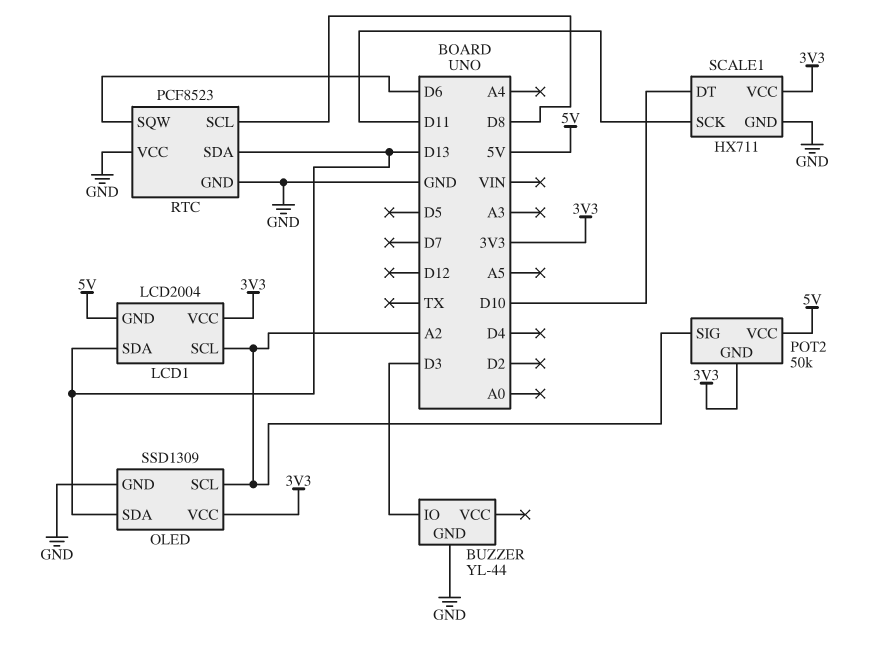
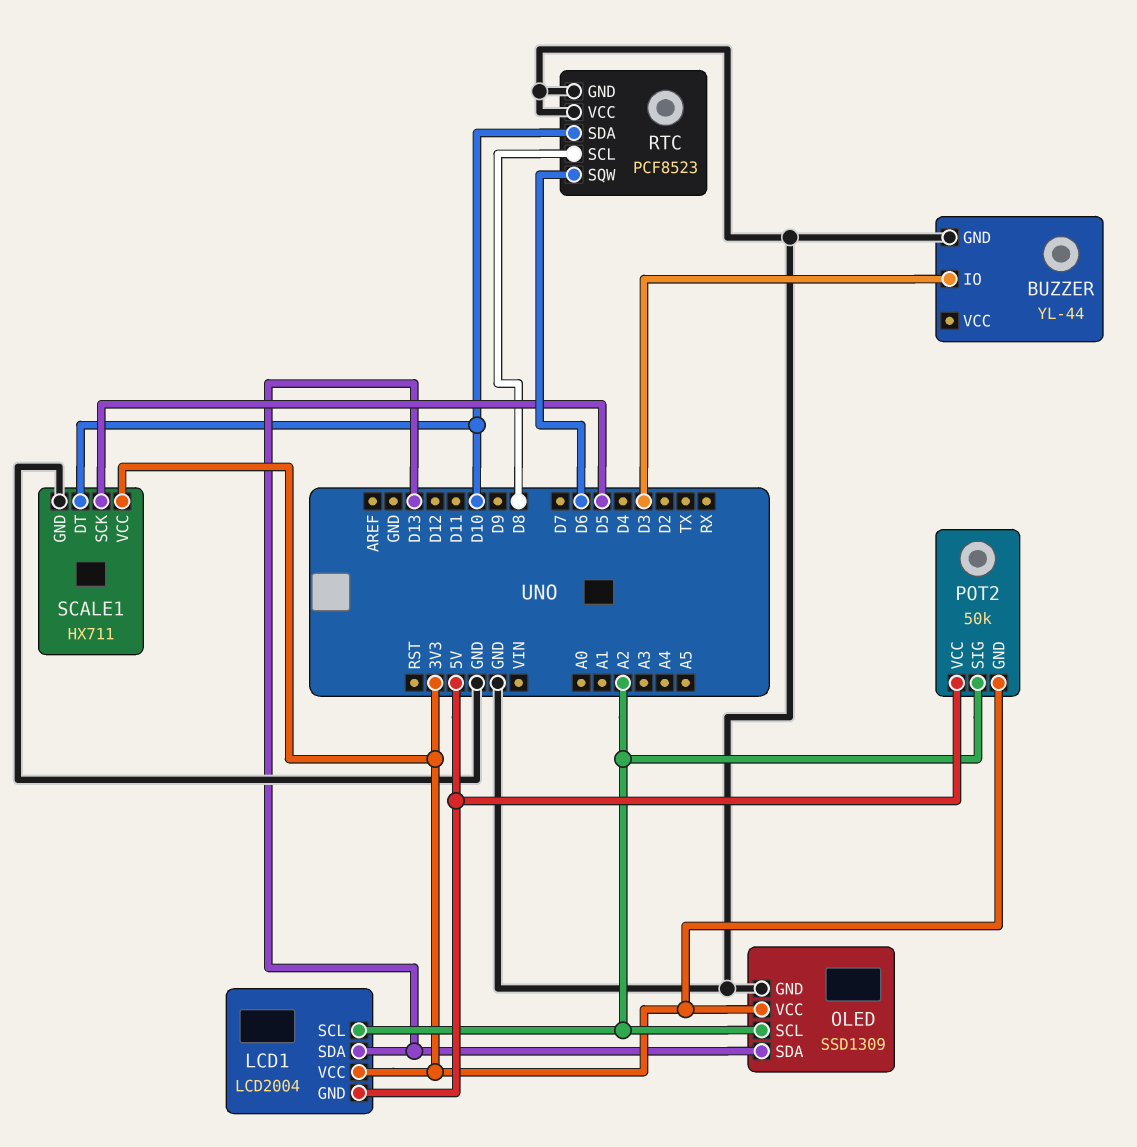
RTC pin SDA: D13 -> D10
SCALE1 pin SCK: D11 -> D5

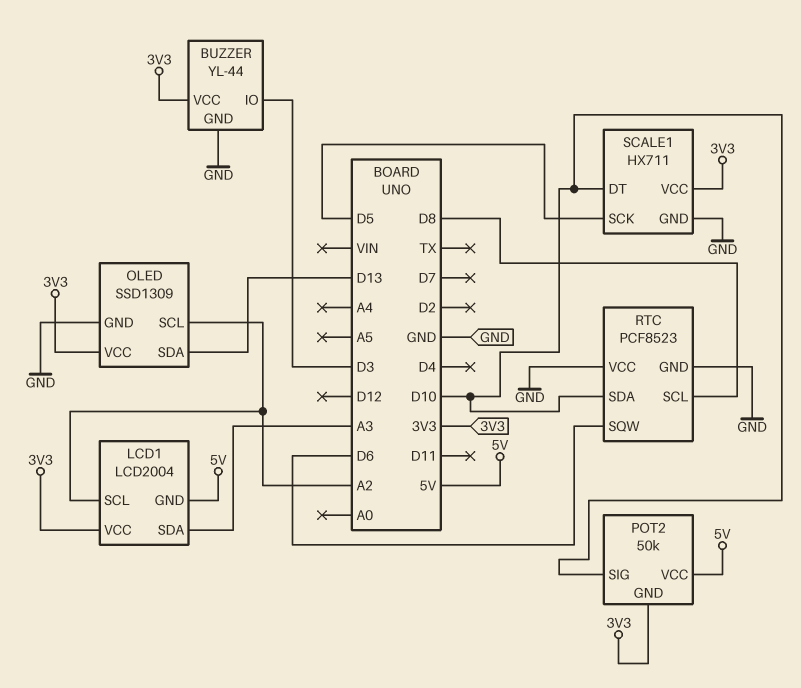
BUZZER pin VCC: none -> 3V3
LCD1 pin SDA: D13 -> A3
POT2 pin SIG: A2 -> D10

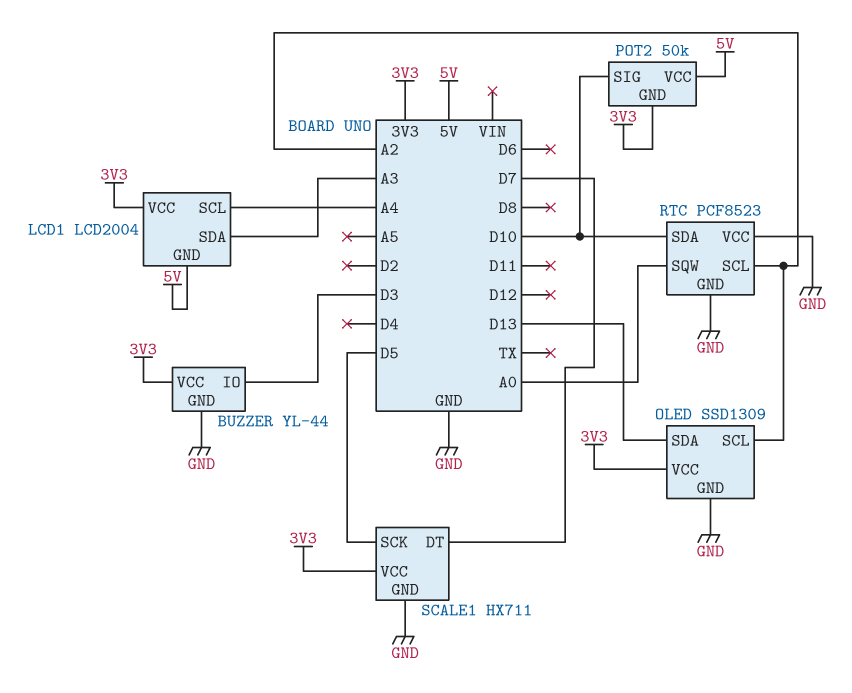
LCD1 pin SCL: A2 -> A4
RTC pin SCL: D8 -> A2
RTC pin SQW: D6 -> A0
SCALE1 pin DT: D10 -> D7

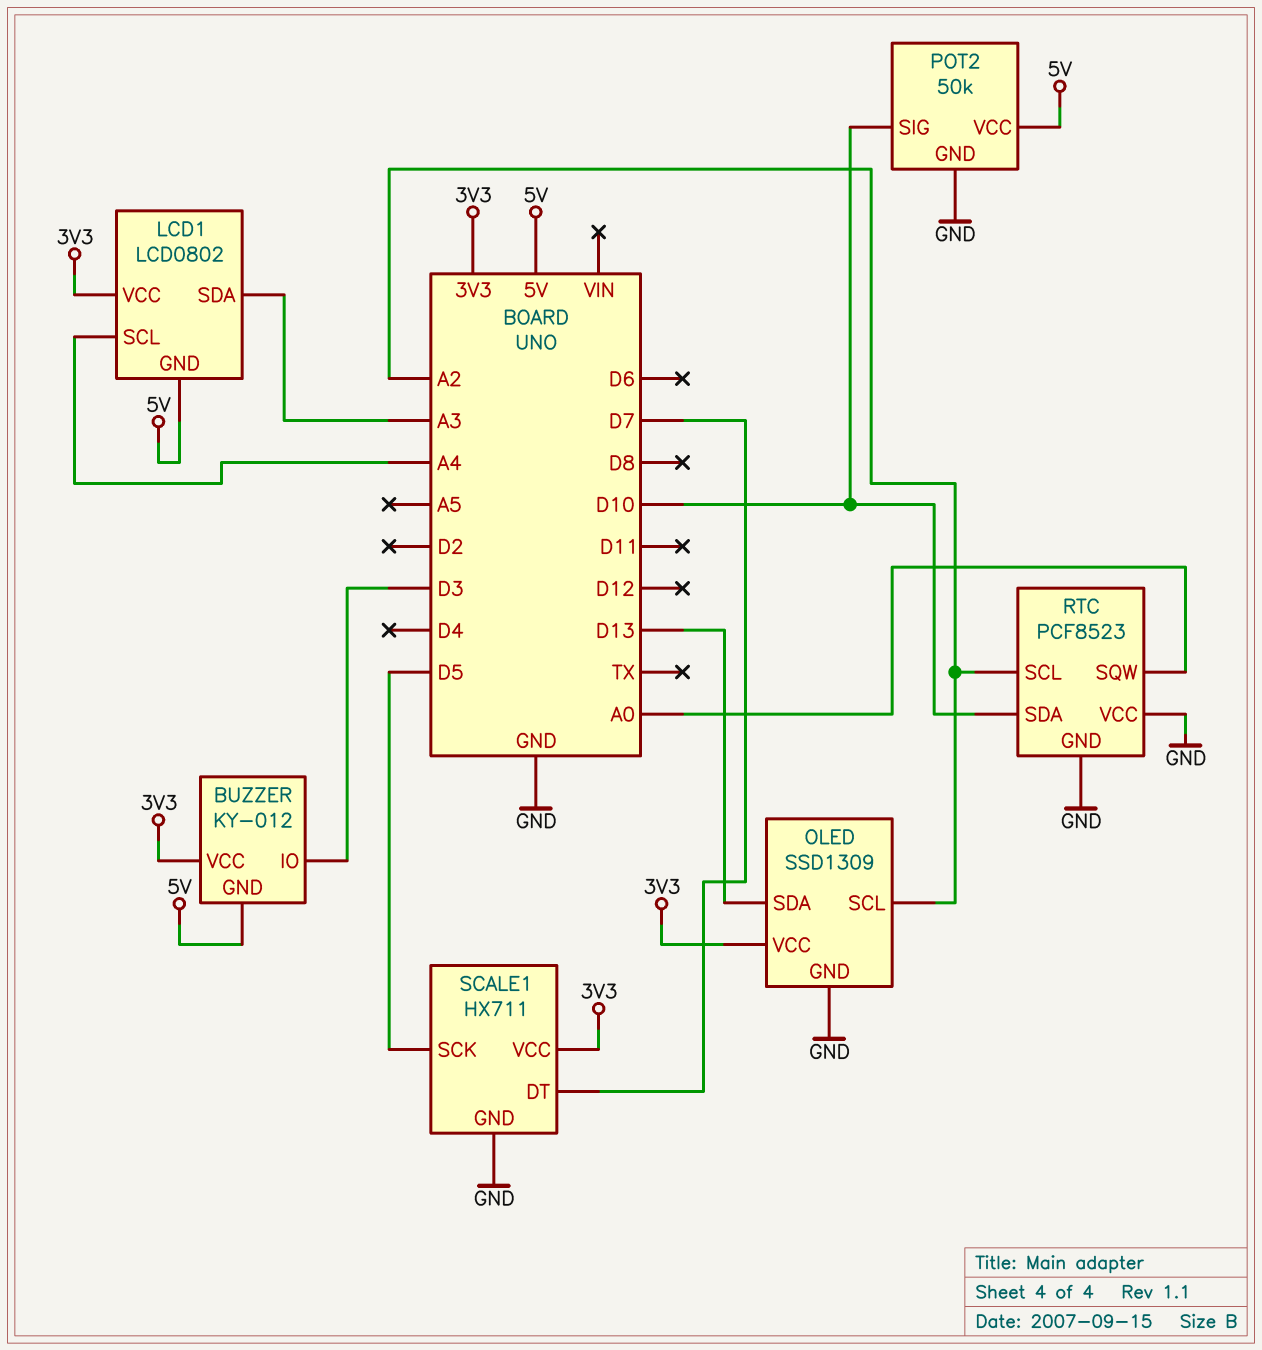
BUZZER: YL-44 -> KY-012
BUZZER pin GND: GND -> 5V
LCD1: LCD2004 -> LCD0802
POT2 pin GND: 3V3 -> GND

